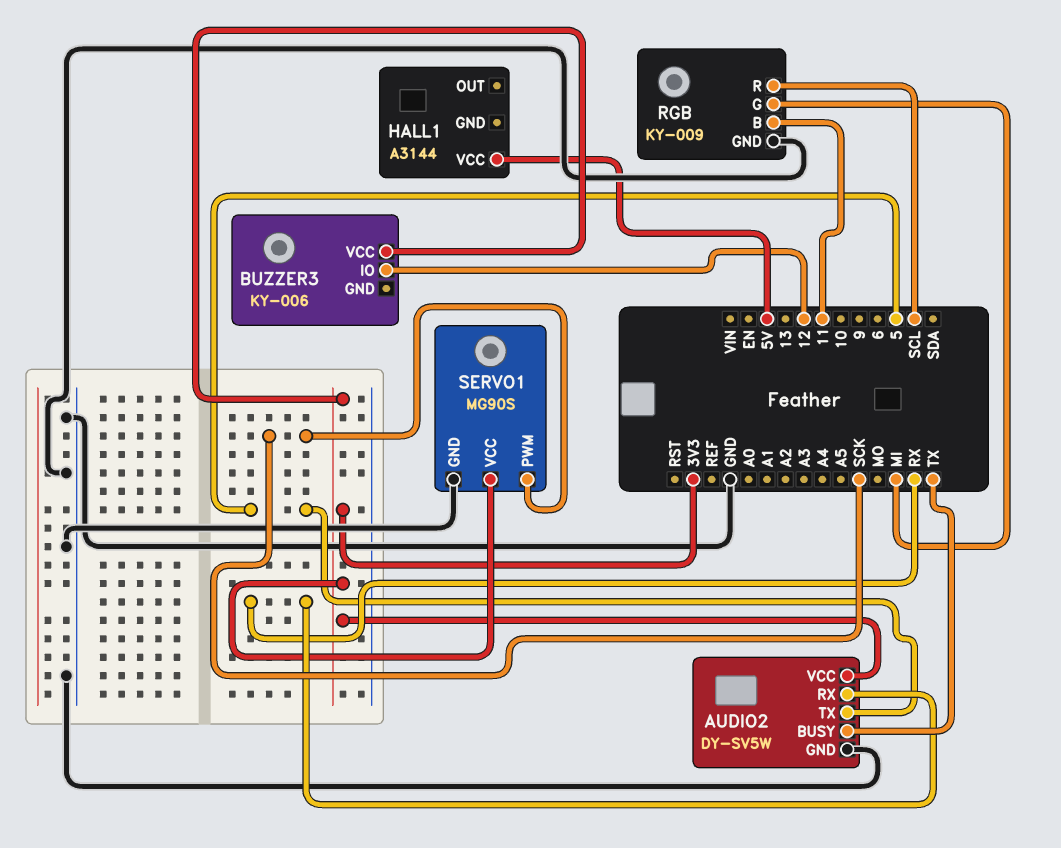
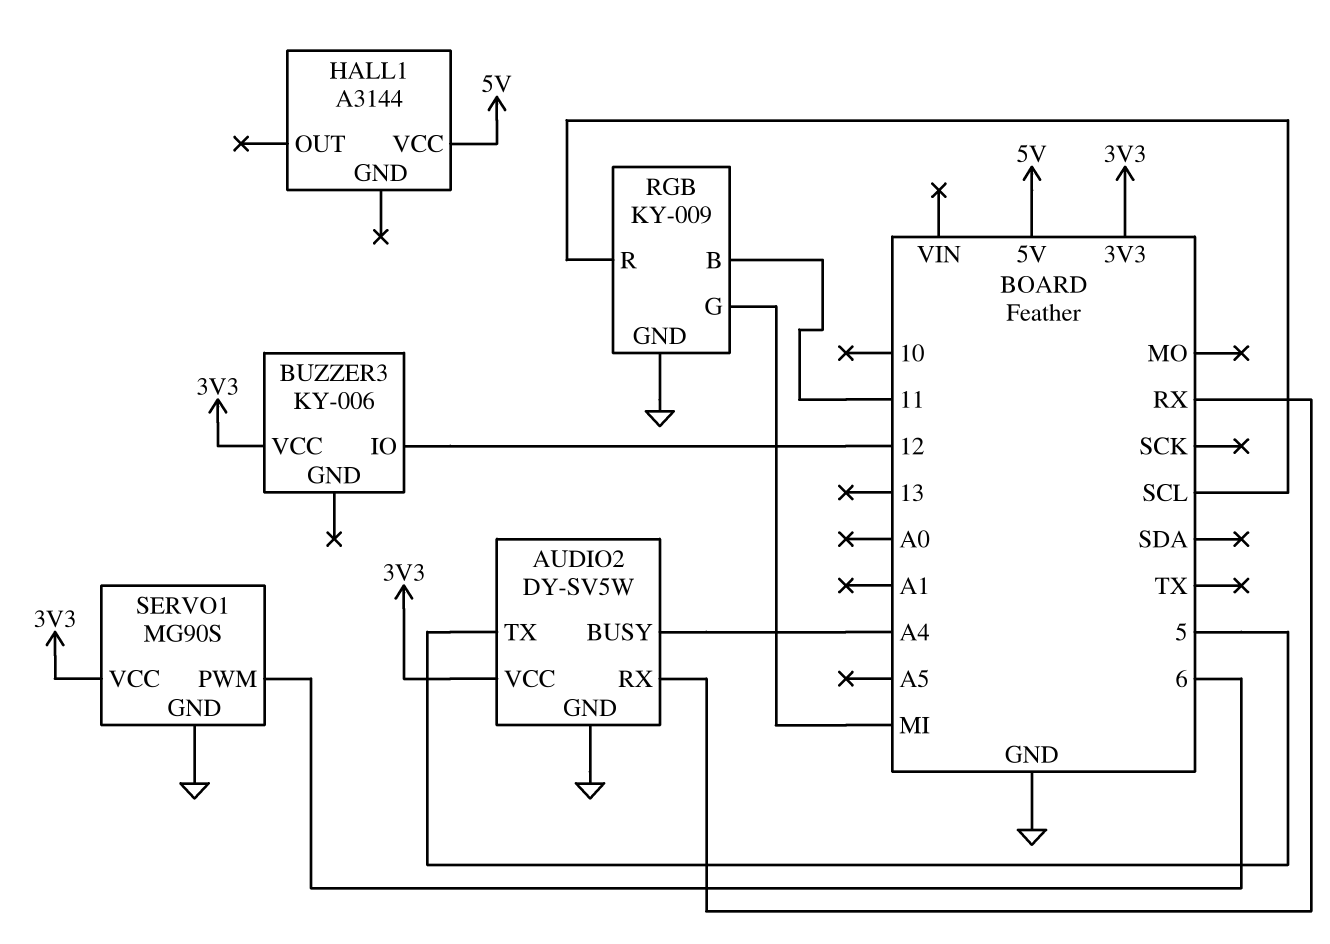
AUDIO2 pin BUSY: TX -> A4
SERVO1 pin PWM: SCK -> 6

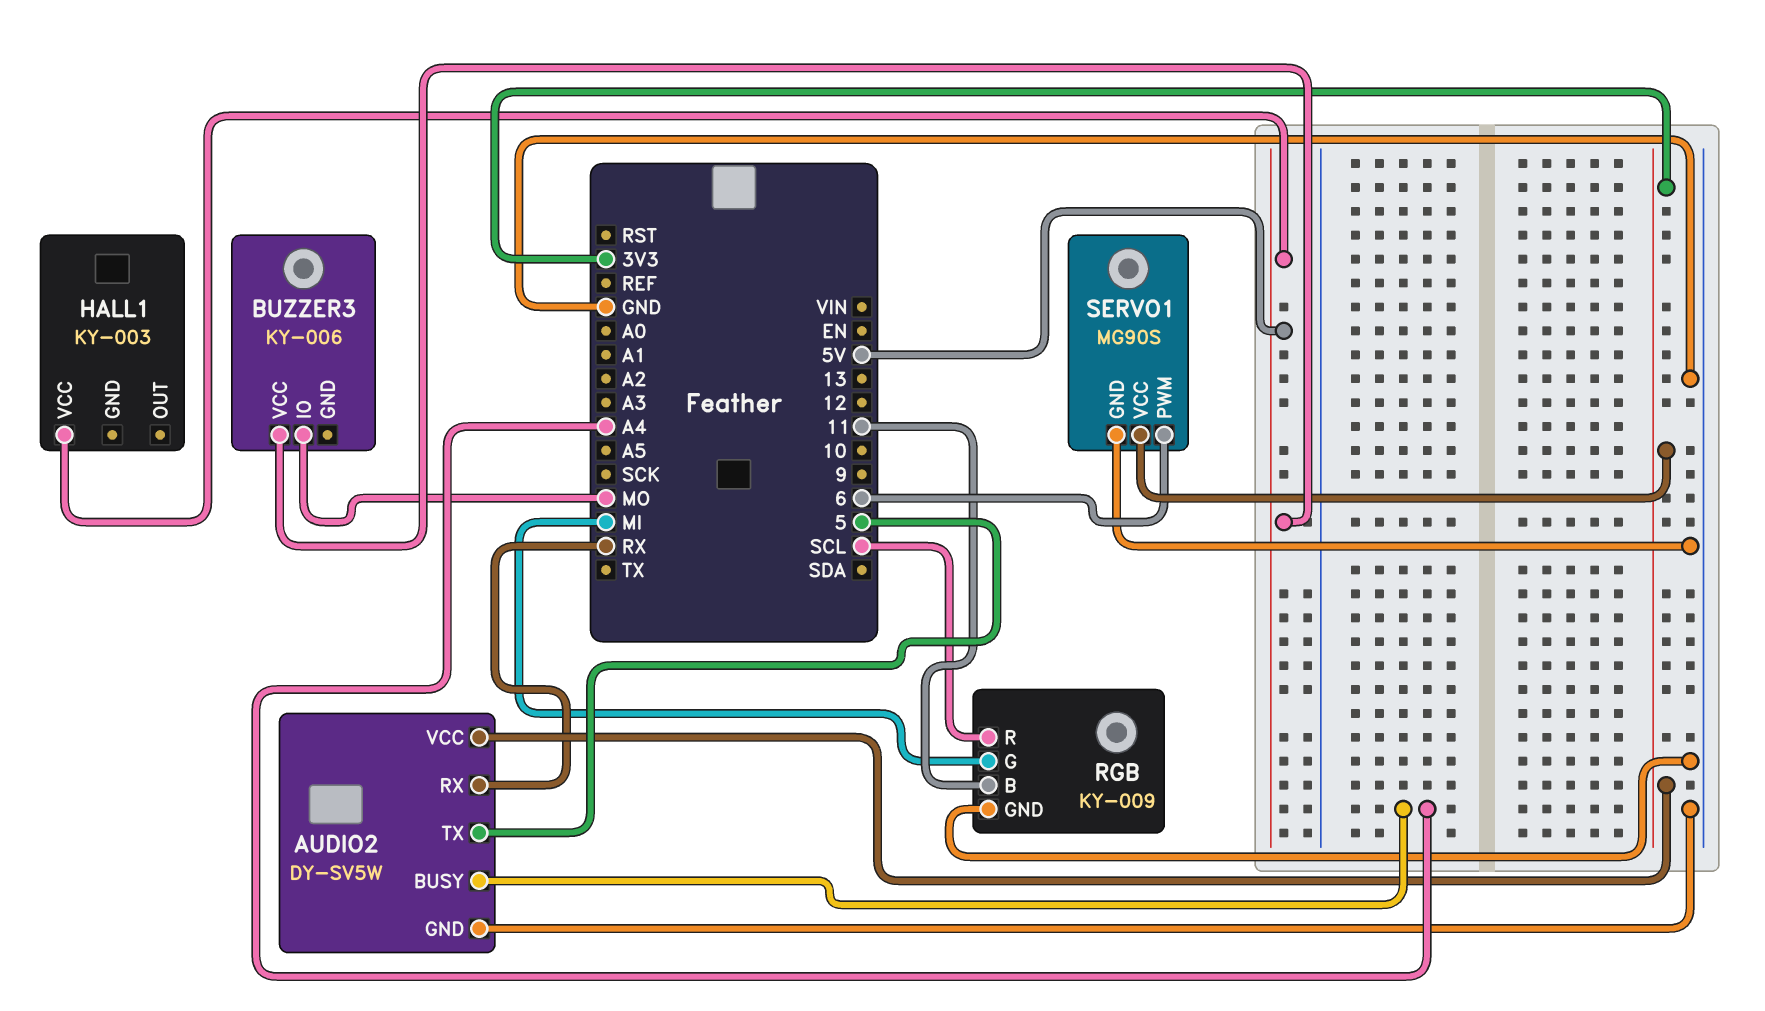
BUZZER3 pin IO: 12 -> MO
BUZZER3 pin VCC: 3V3 -> 5V
HALL1: A3144 -> KY-003

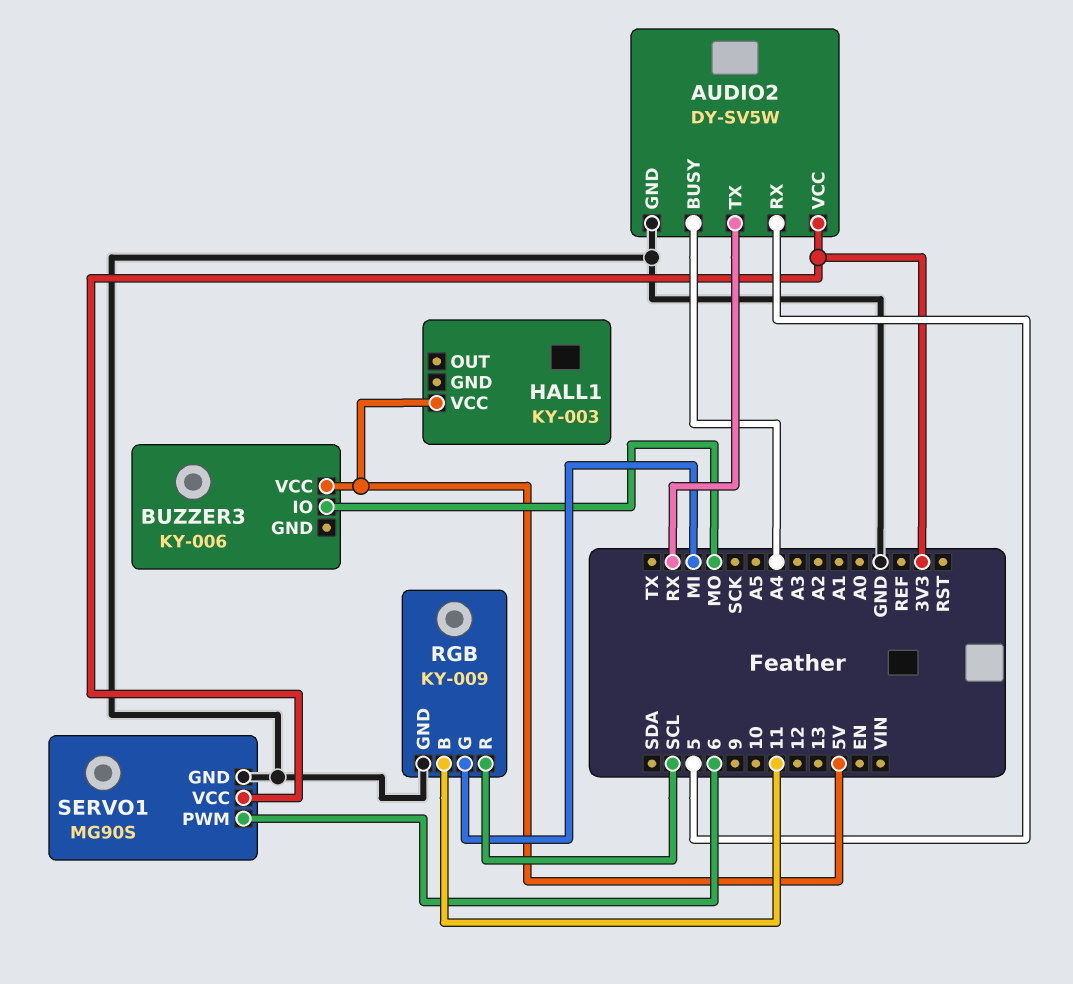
AUDIO2 pin RX: RX -> 5
AUDIO2 pin TX: 5 -> RX

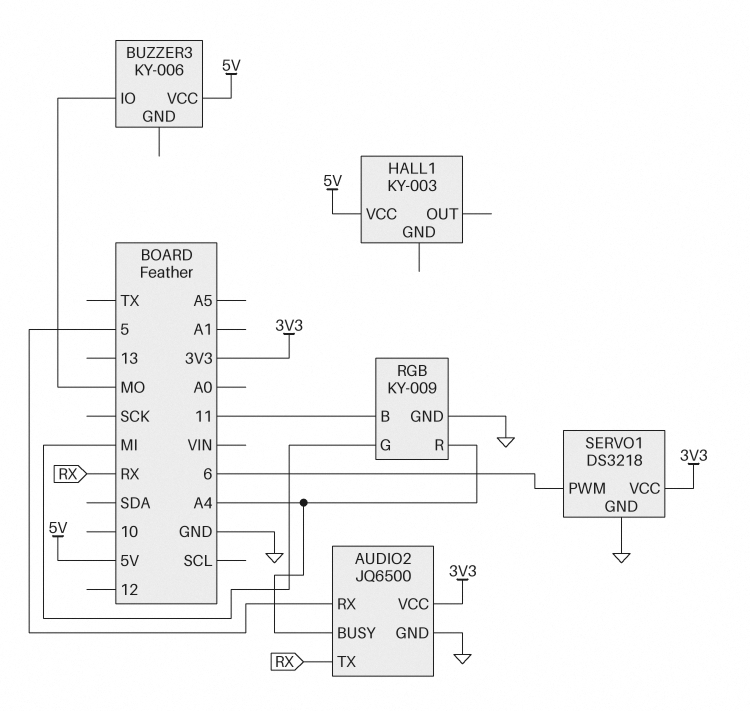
AUDIO2: DY-SV5W -> JQ6500
RGB pin R: SCL -> A4
SERVO1: MG90S -> DS3218

